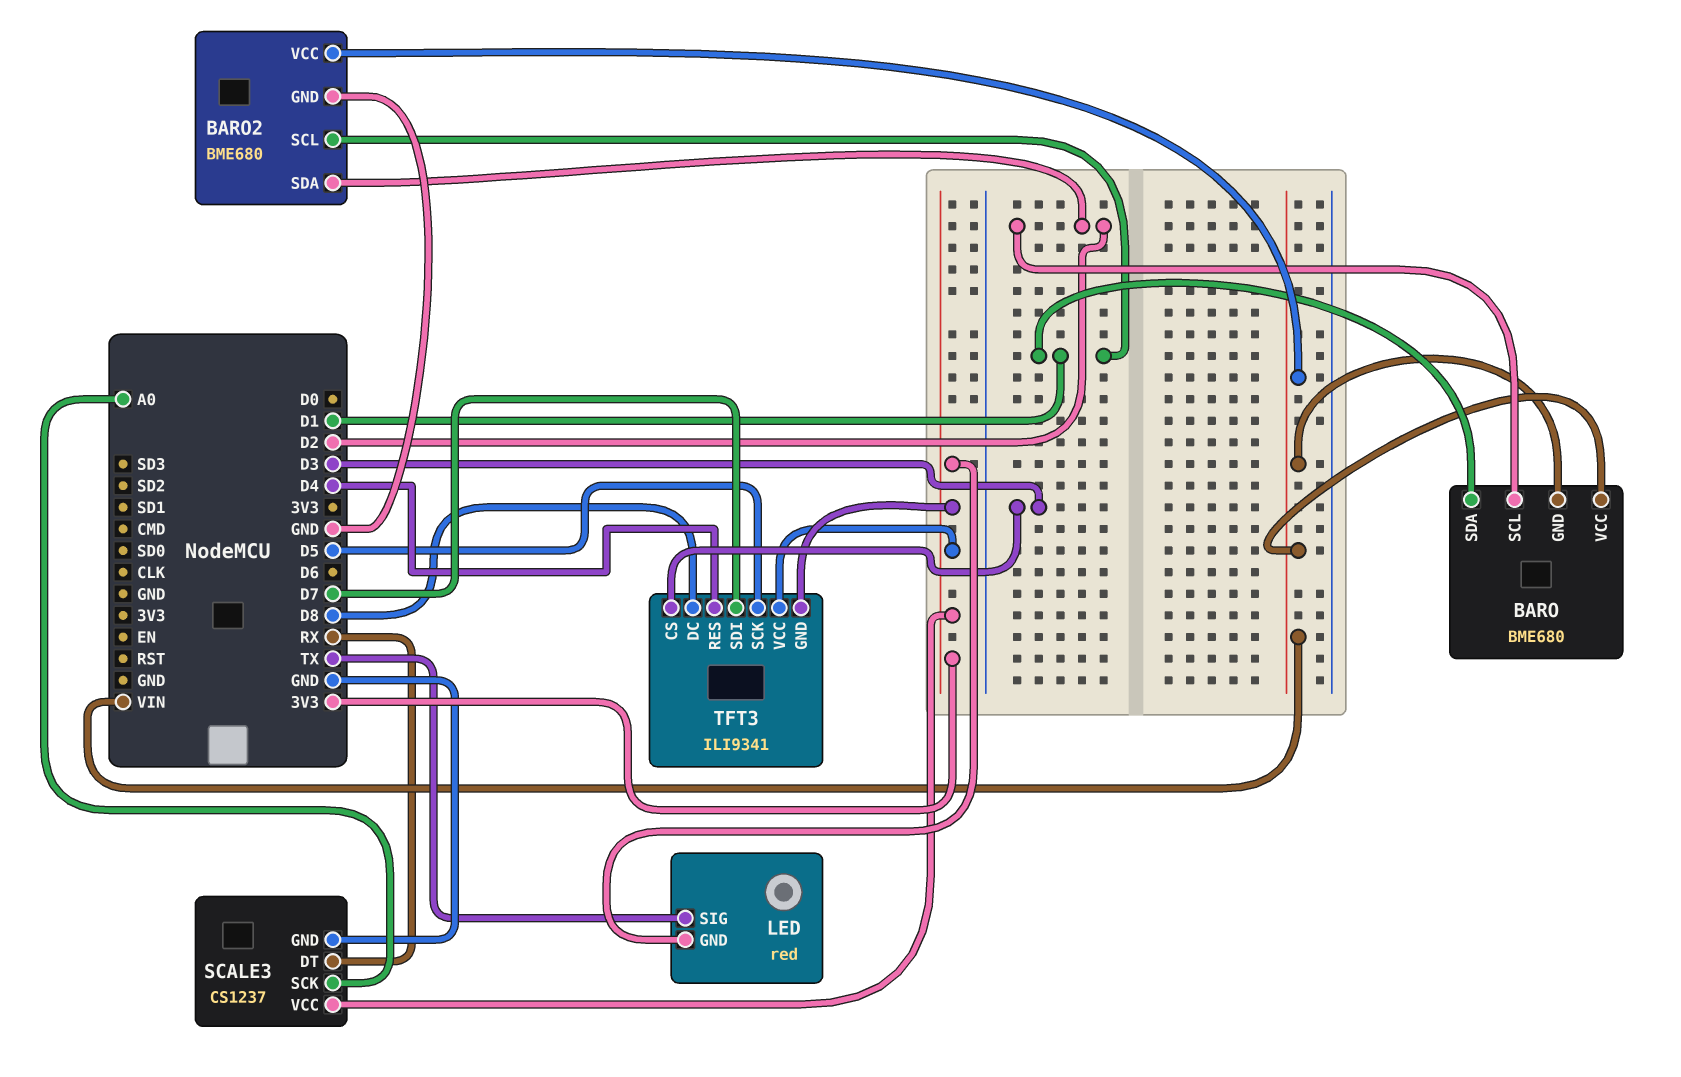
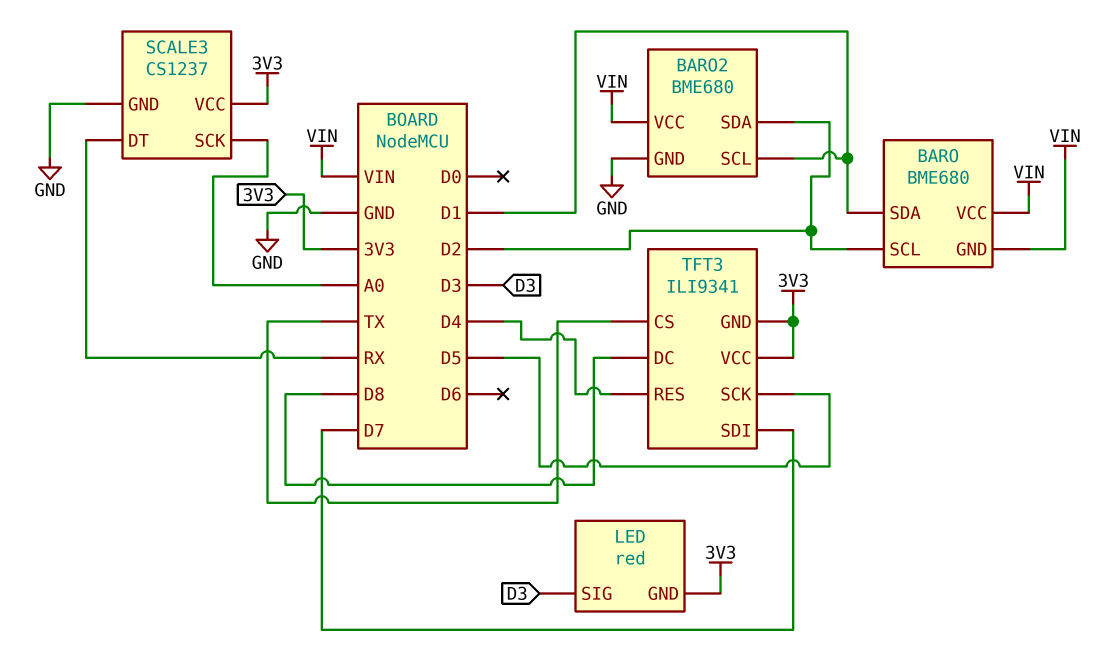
LED pin SIG: TX -> D3
TFT3 pin CS: D3 -> TX

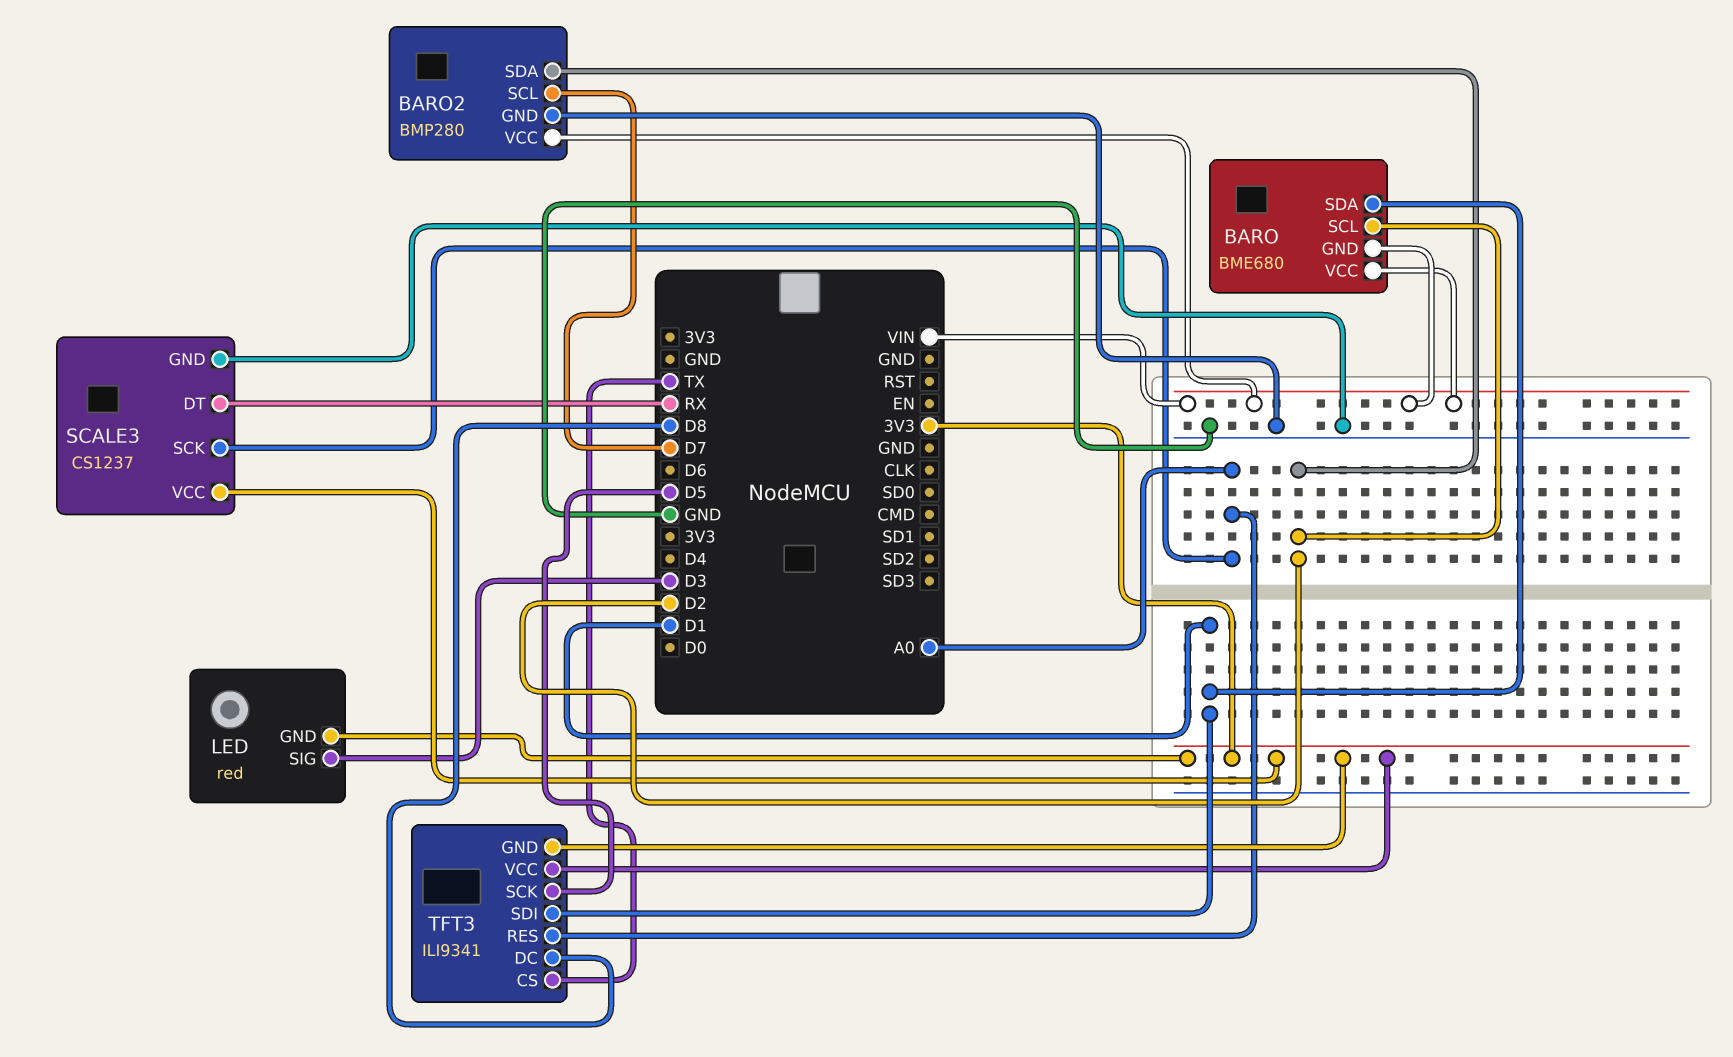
BARO2: BME680 -> BMP280
BARO2 pin SCL: D1 -> D7
TFT3 pin RES: D4 -> A0
TFT3 pin SDI: D7 -> D1

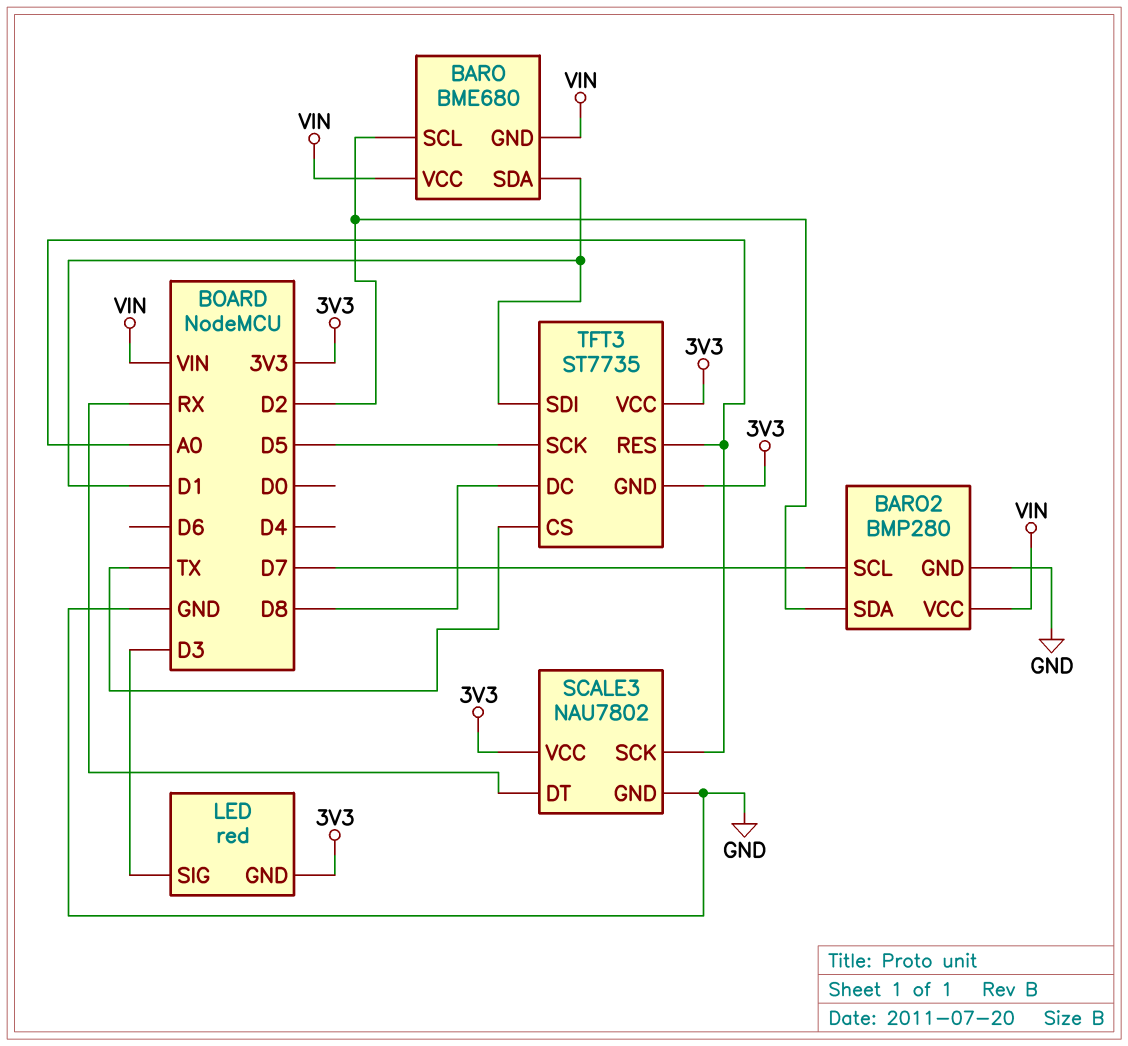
SCALE3: CS1237 -> NAU7802
TFT3: ILI9341 -> ST7735

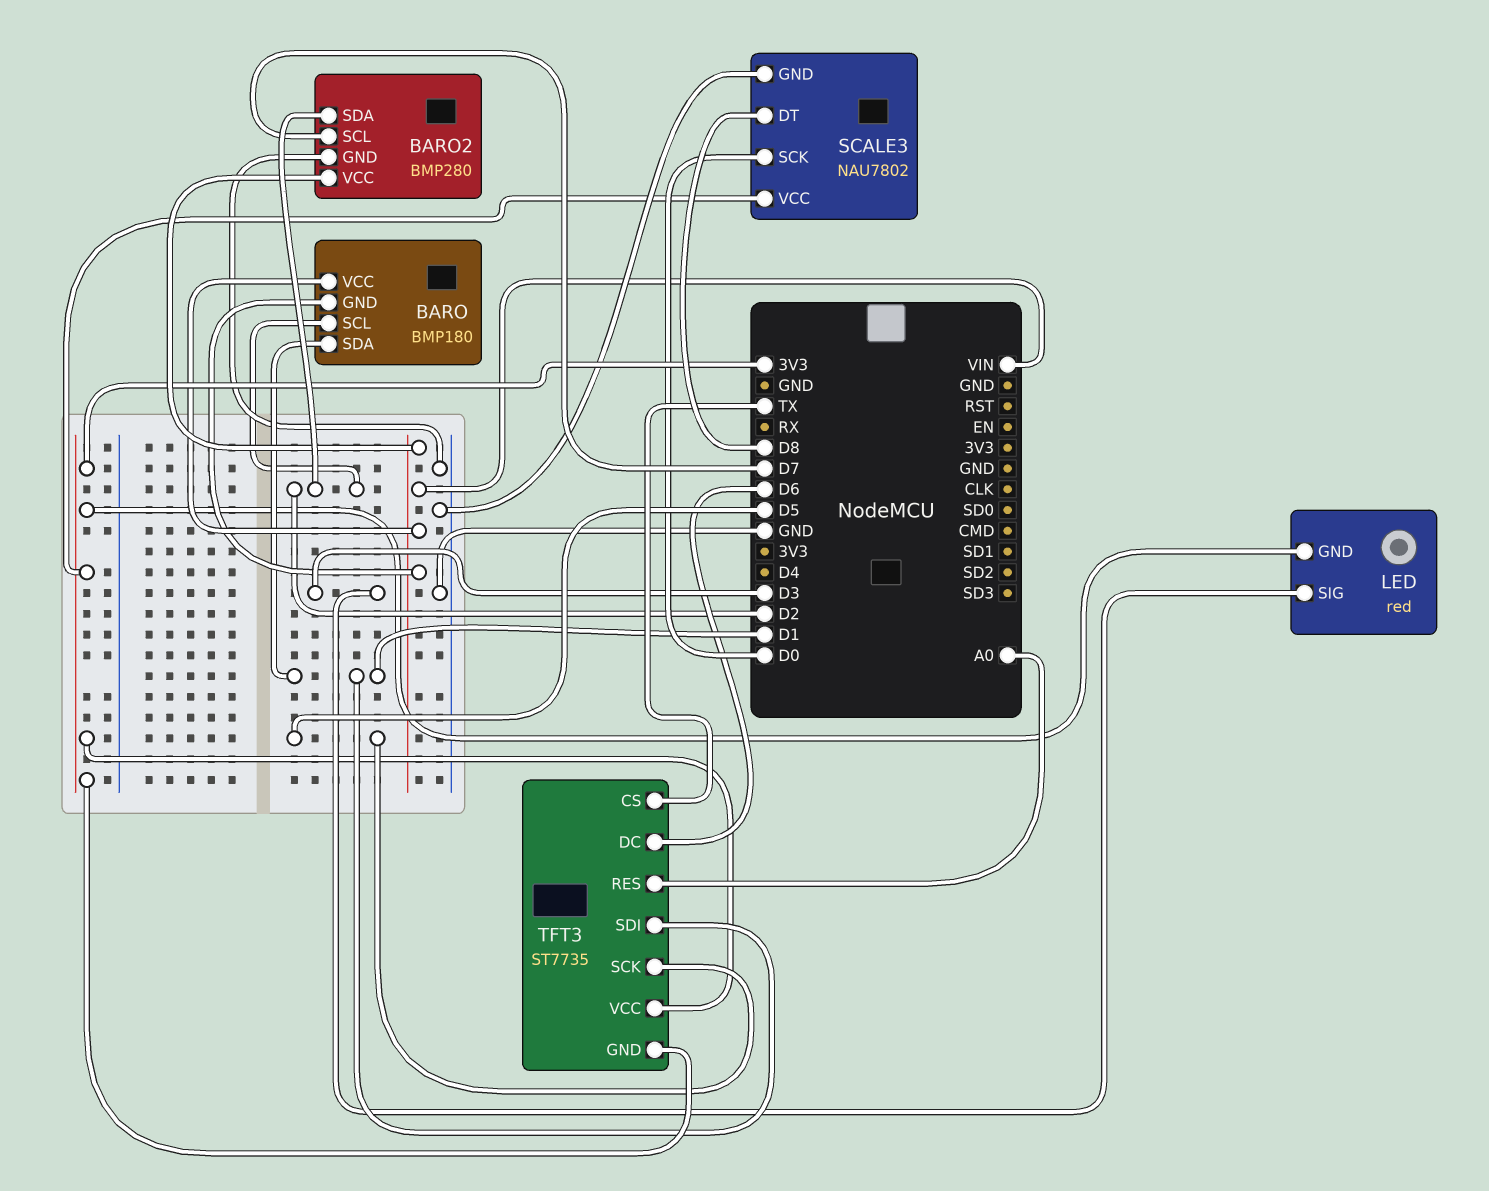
BARO: BME680 -> BMP180
SCALE3 pin DT: RX -> D8
SCALE3 pin SCK: A0 -> D0
TFT3 pin DC: D8 -> D6

